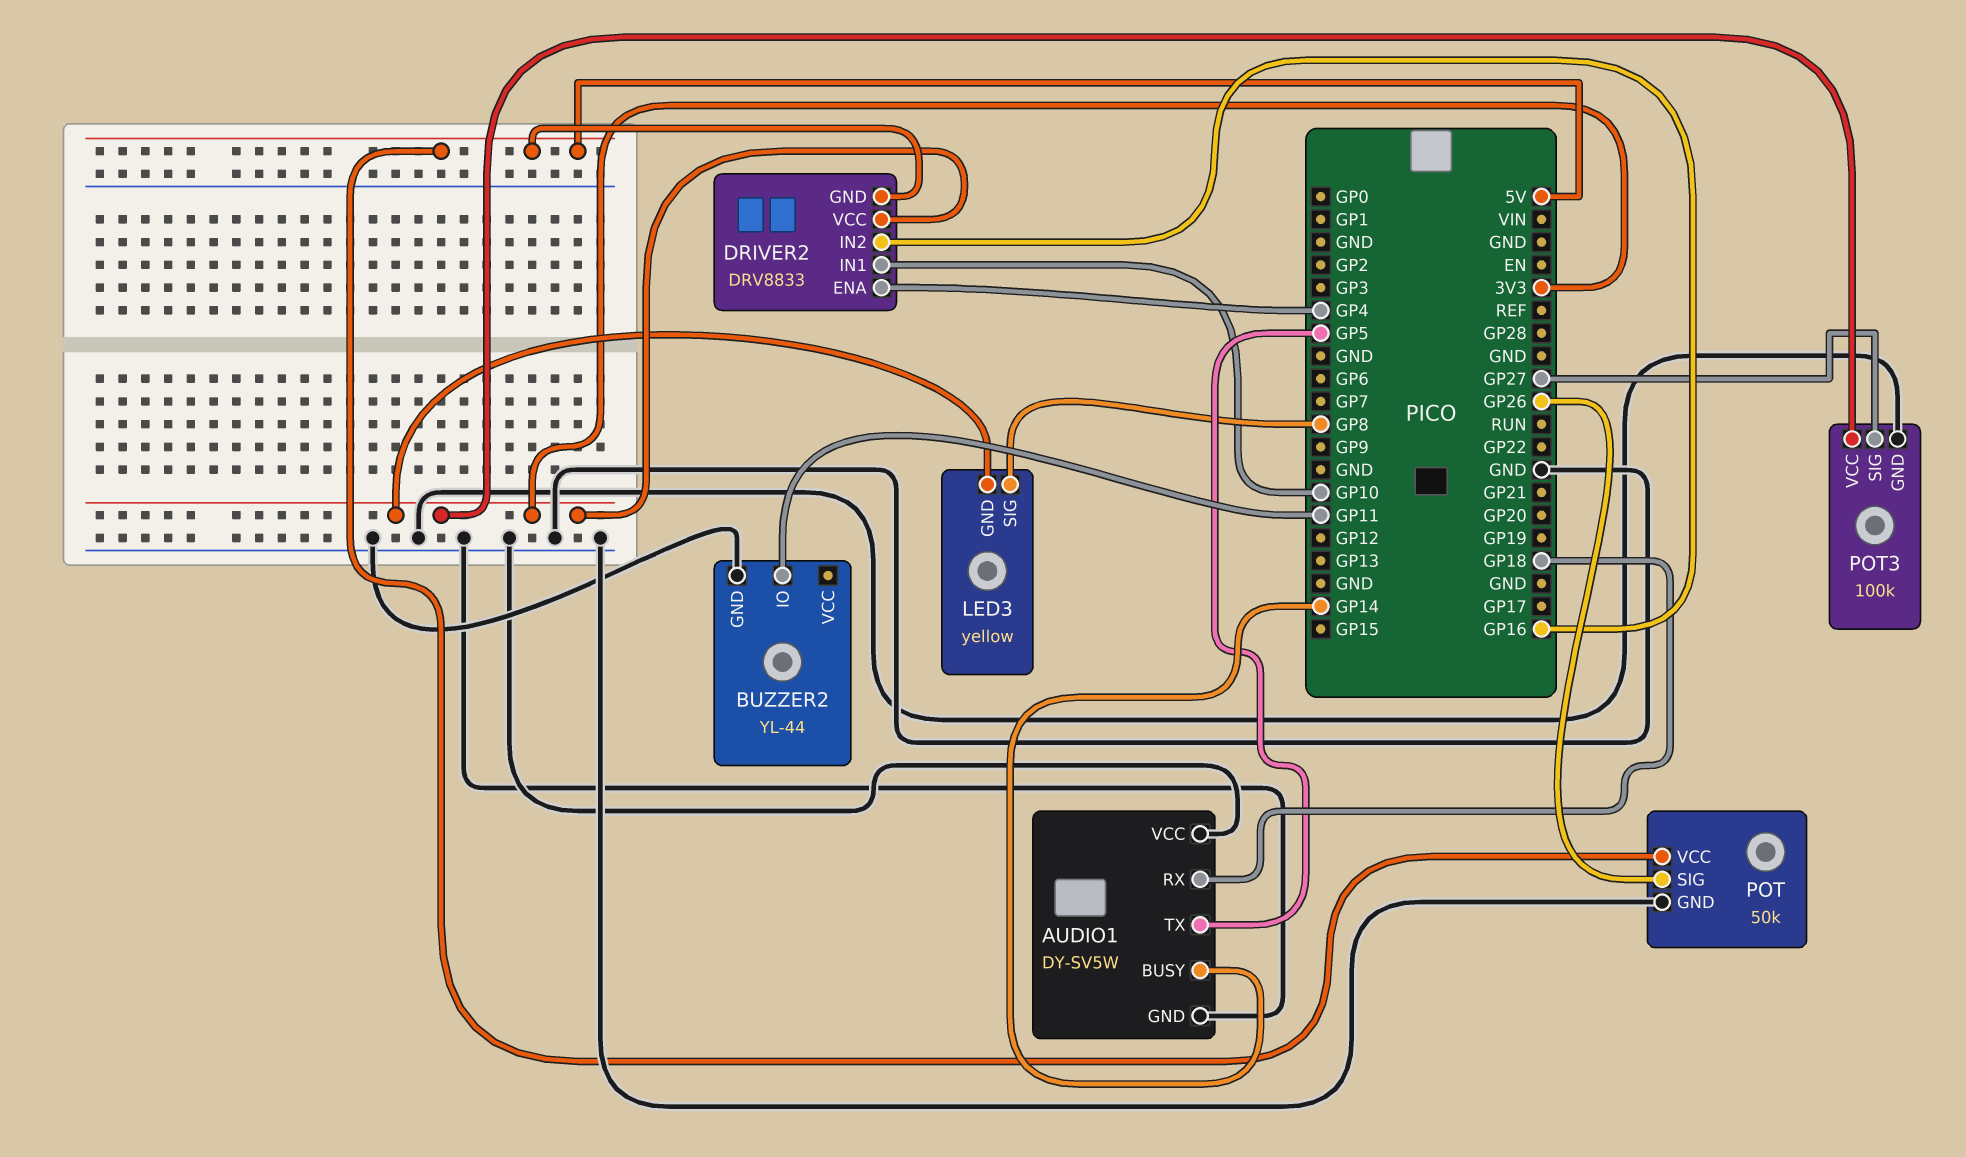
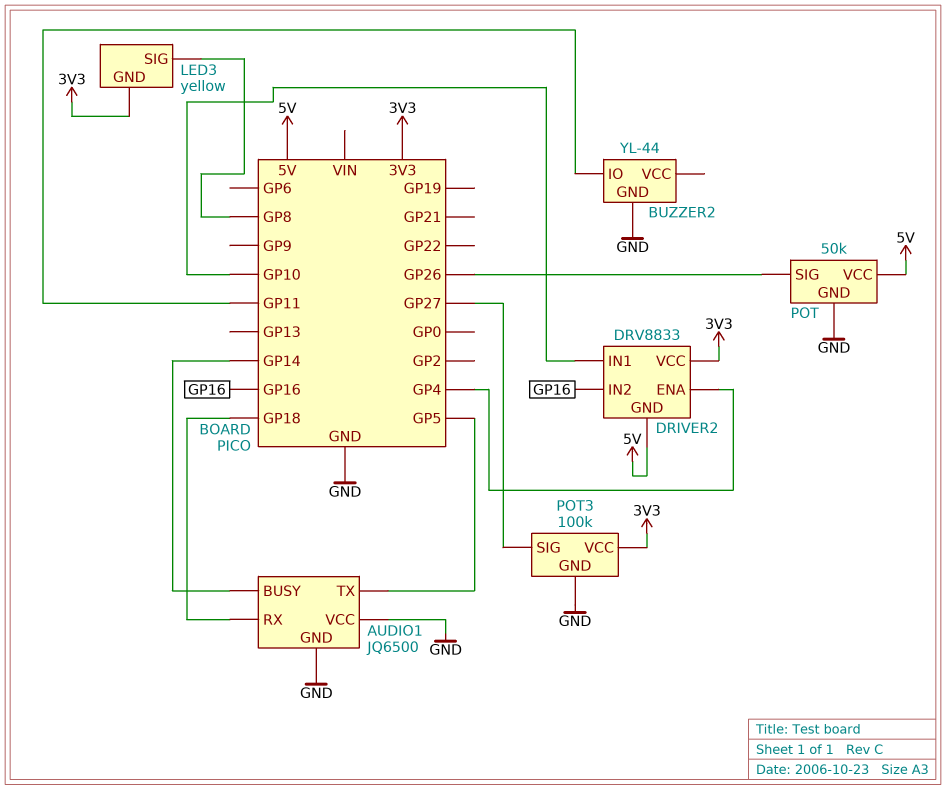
AUDIO1: DY-SV5W -> JQ6500

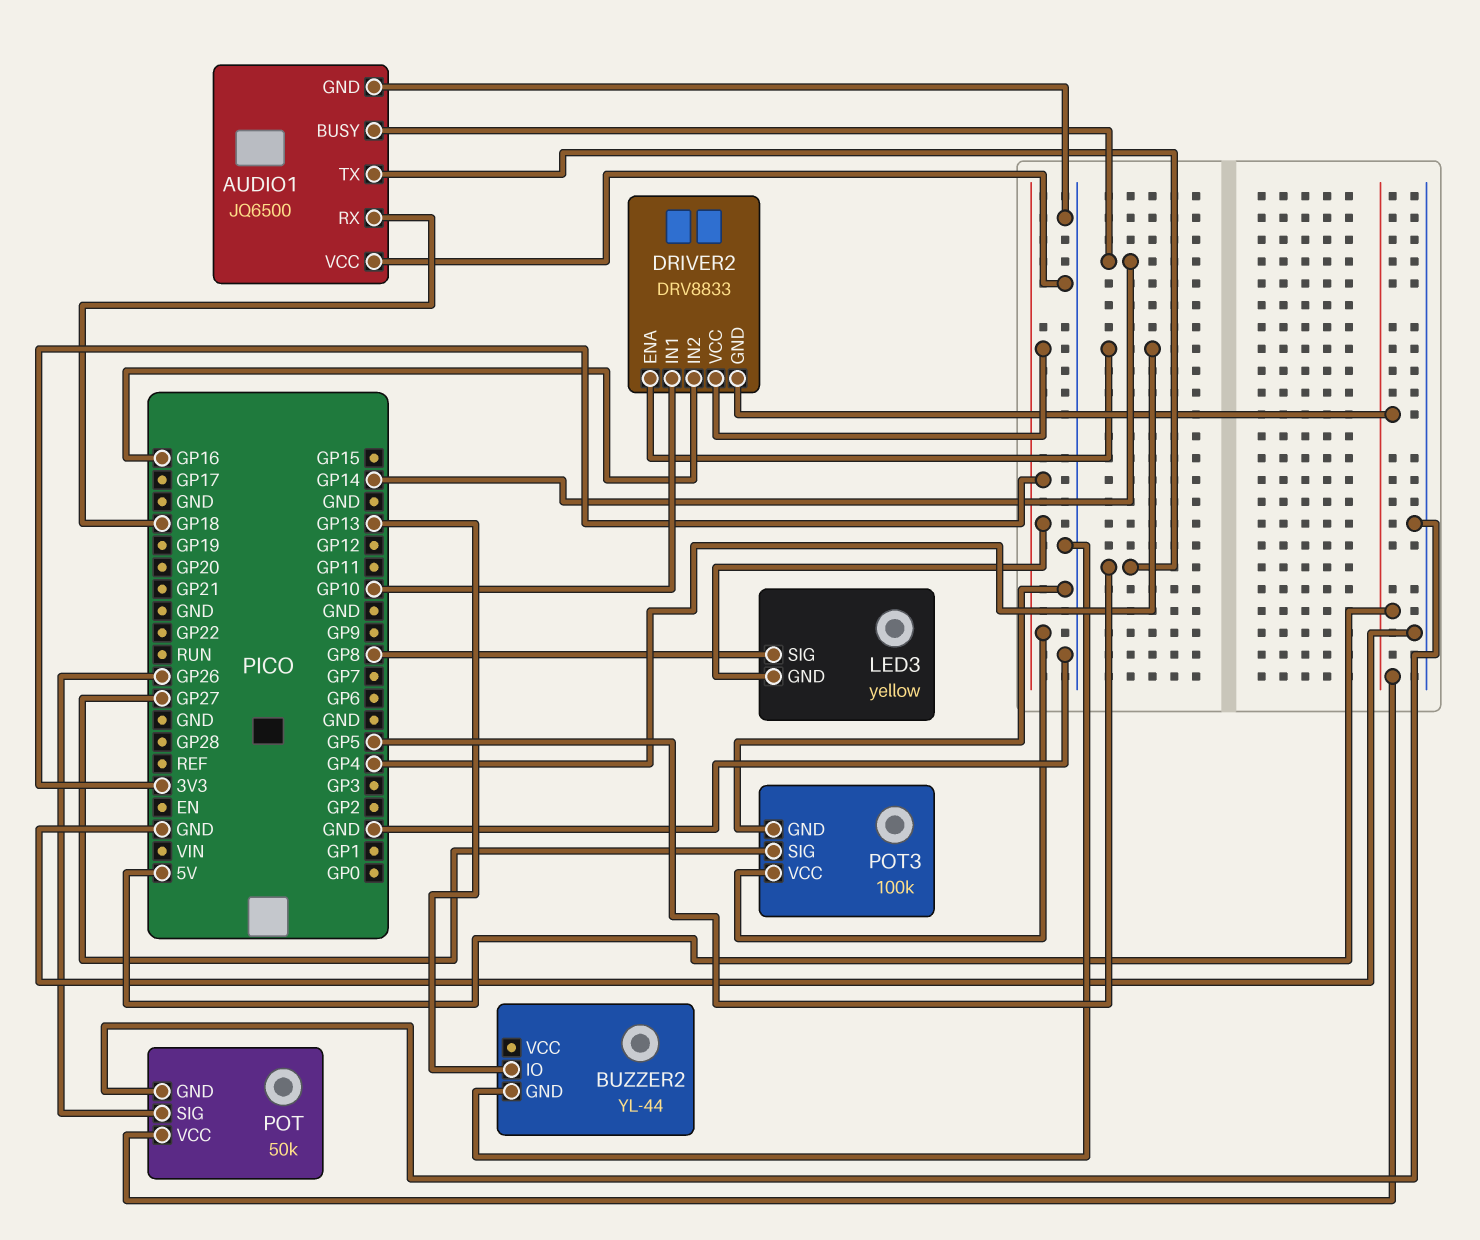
BUZZER2 pin IO: GP11 -> GP13

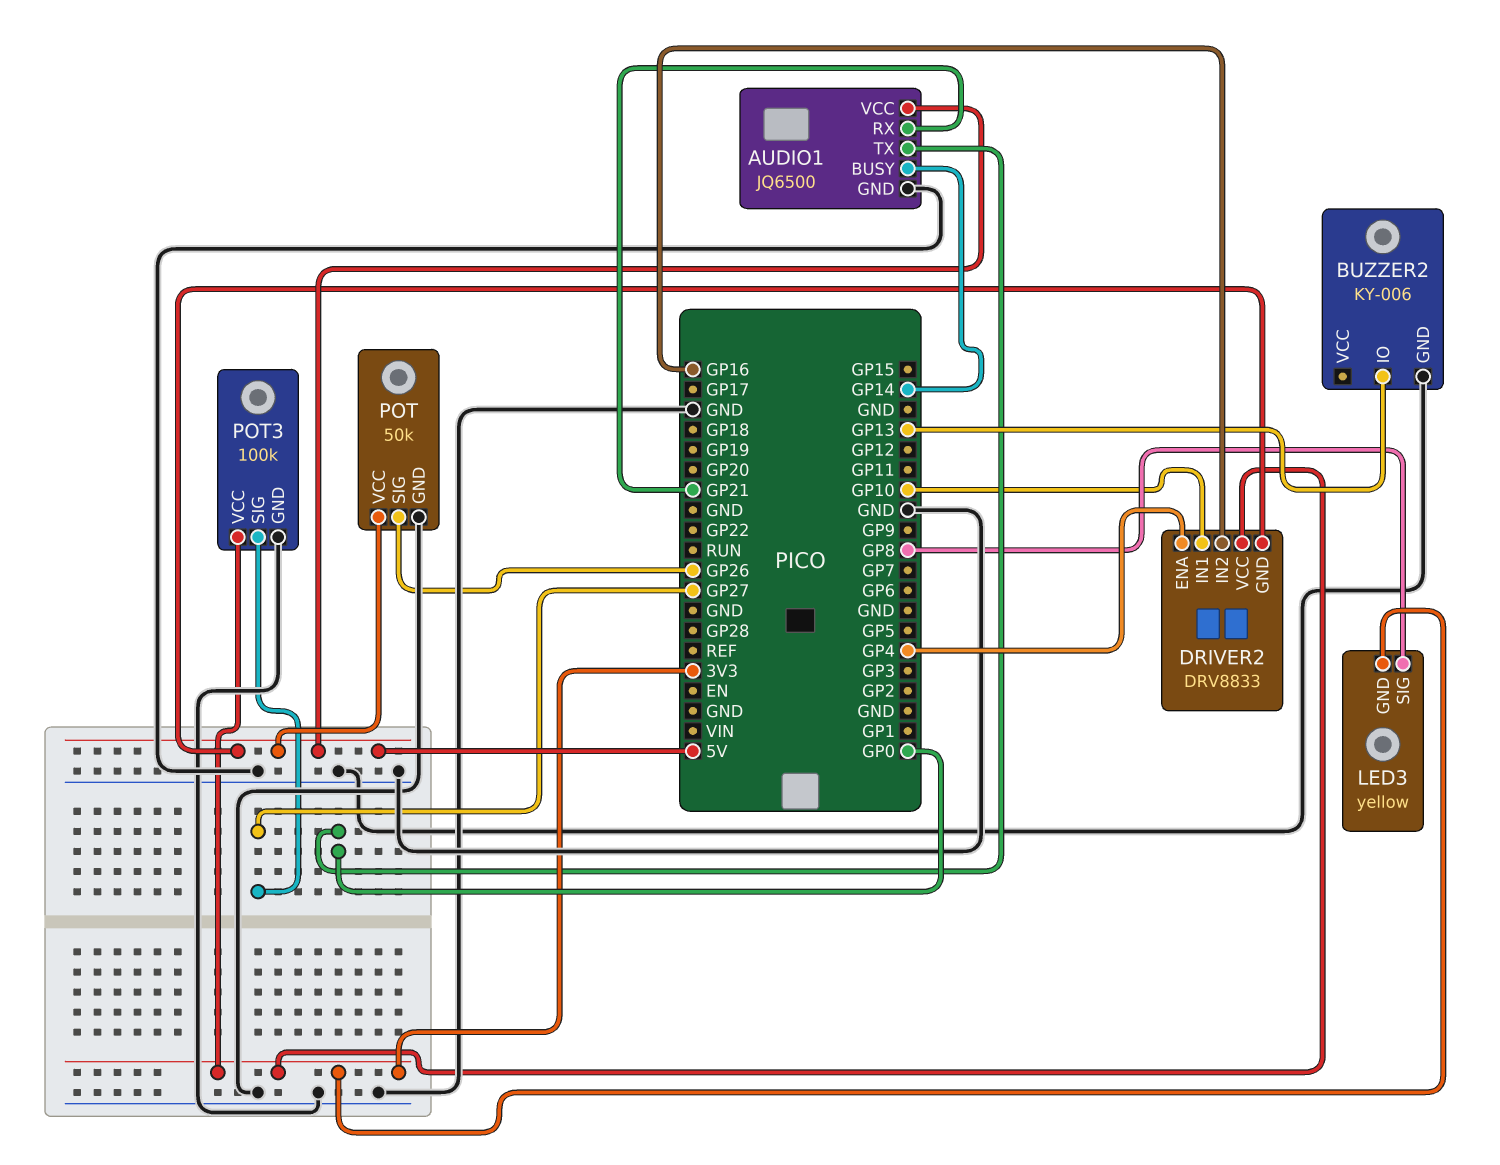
AUDIO1 pin RX: GP18 -> GP21
AUDIO1 pin TX: GP5 -> GP0
AUDIO1 pin VCC: GND -> 5V
BUZZER2: YL-44 -> KY-006

